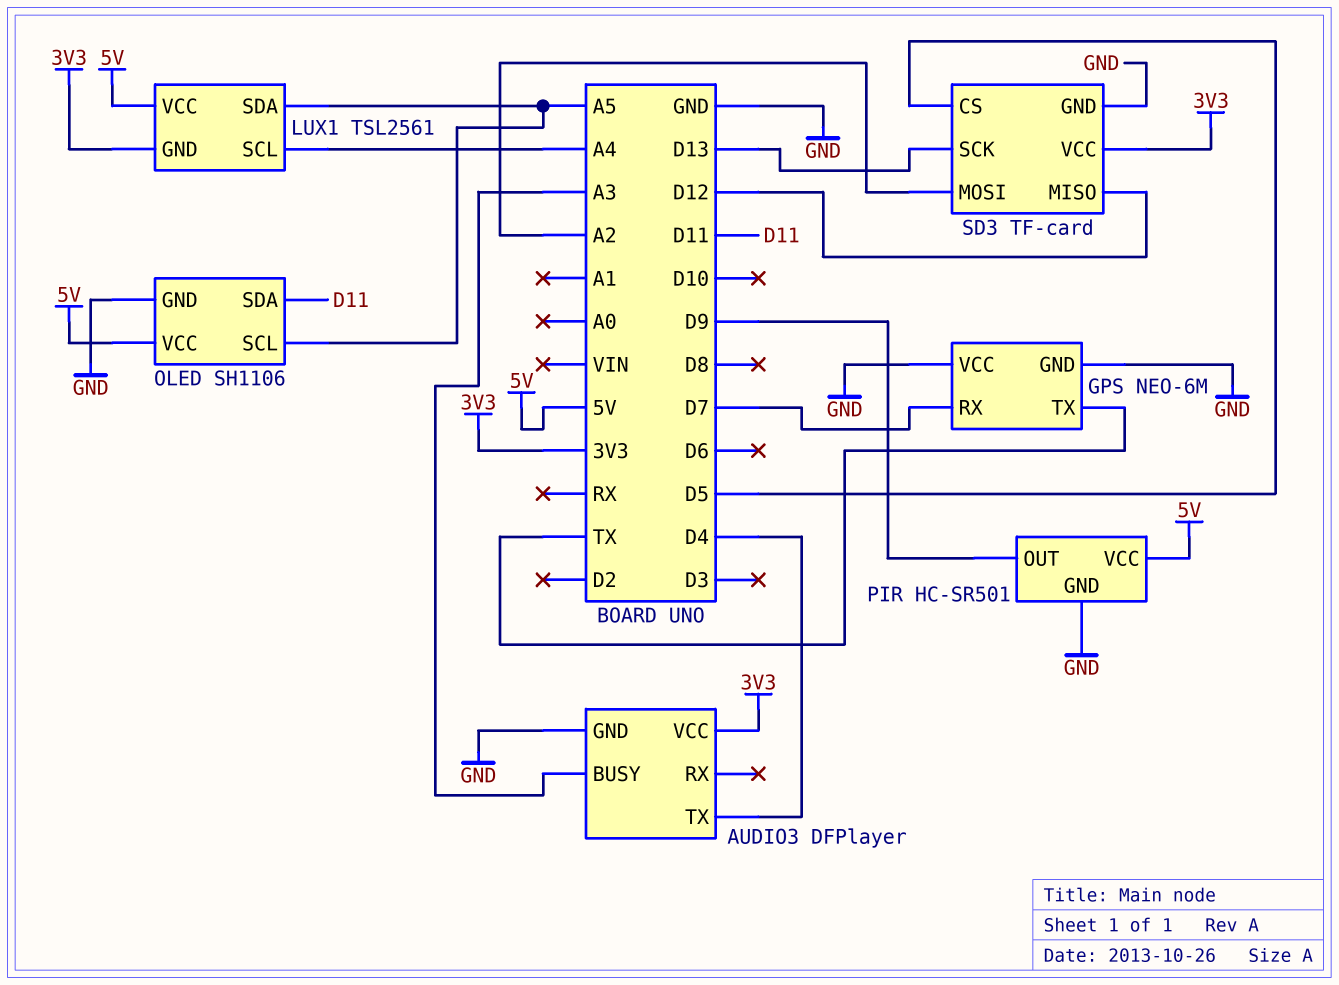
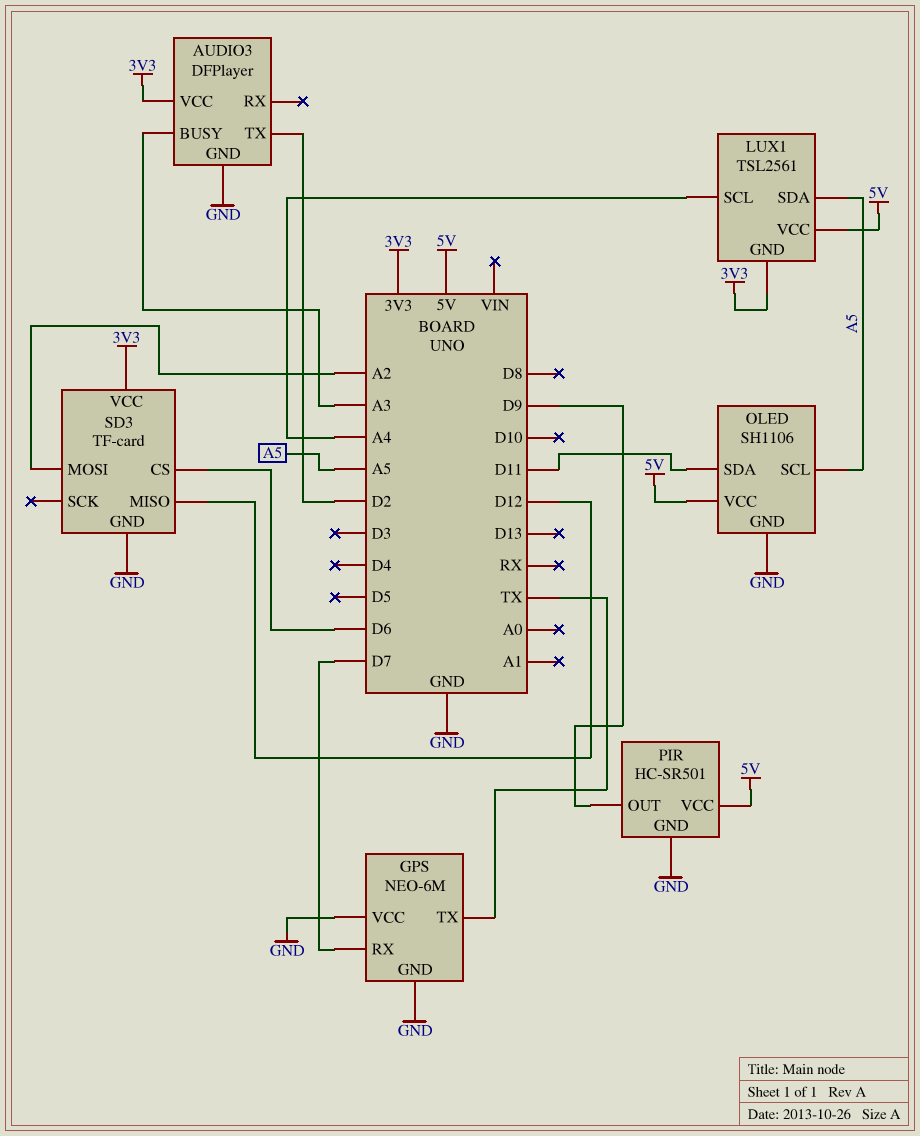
AUDIO3 pin TX: D4 -> D2
SD3 pin CS: D5 -> D6
SD3 pin SCK: D13 -> none

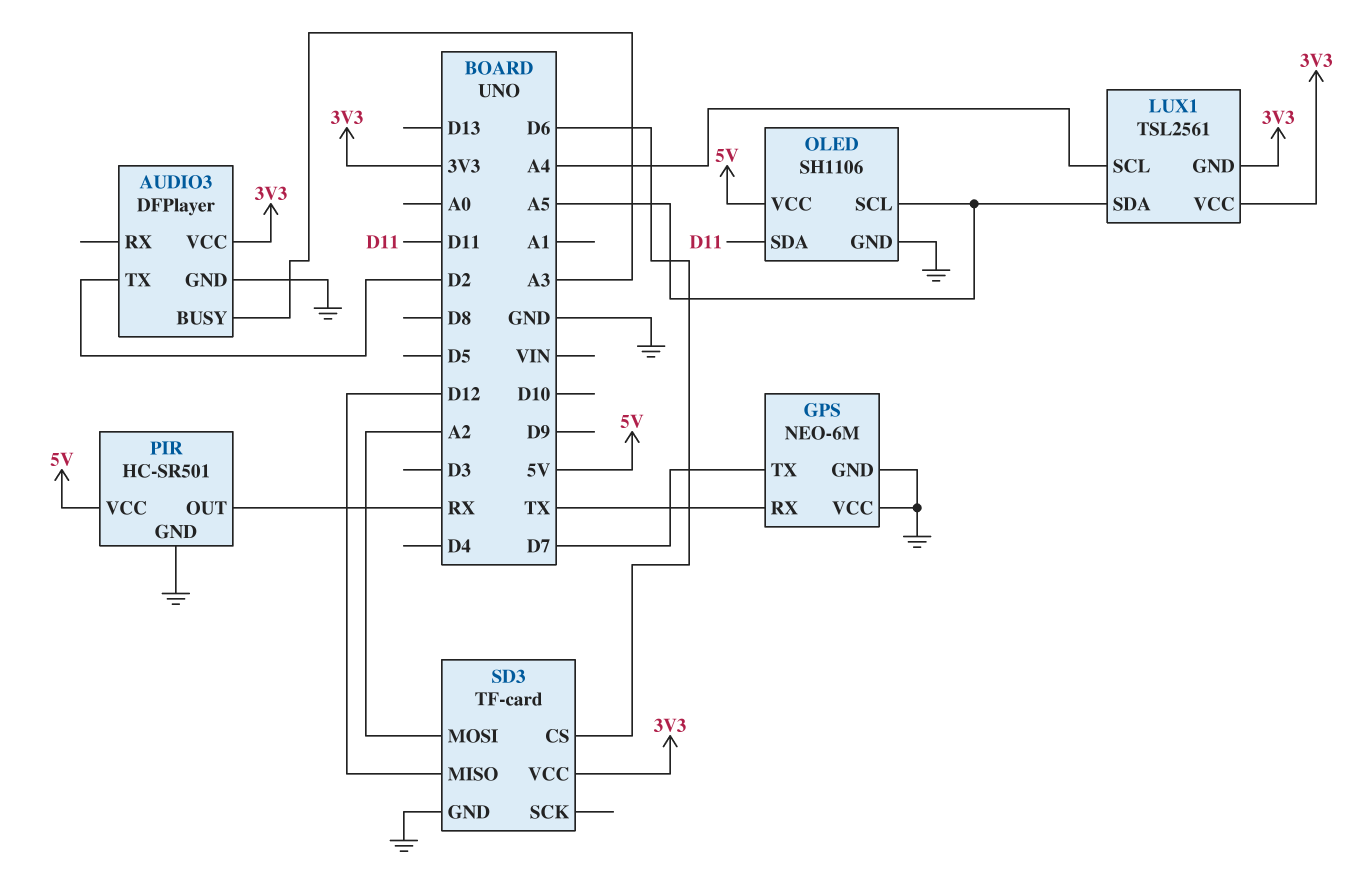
GPS pin RX: D7 -> TX
GPS pin TX: TX -> D7
LUX1 pin VCC: 5V -> 3V3
PIR pin OUT: D9 -> RX

